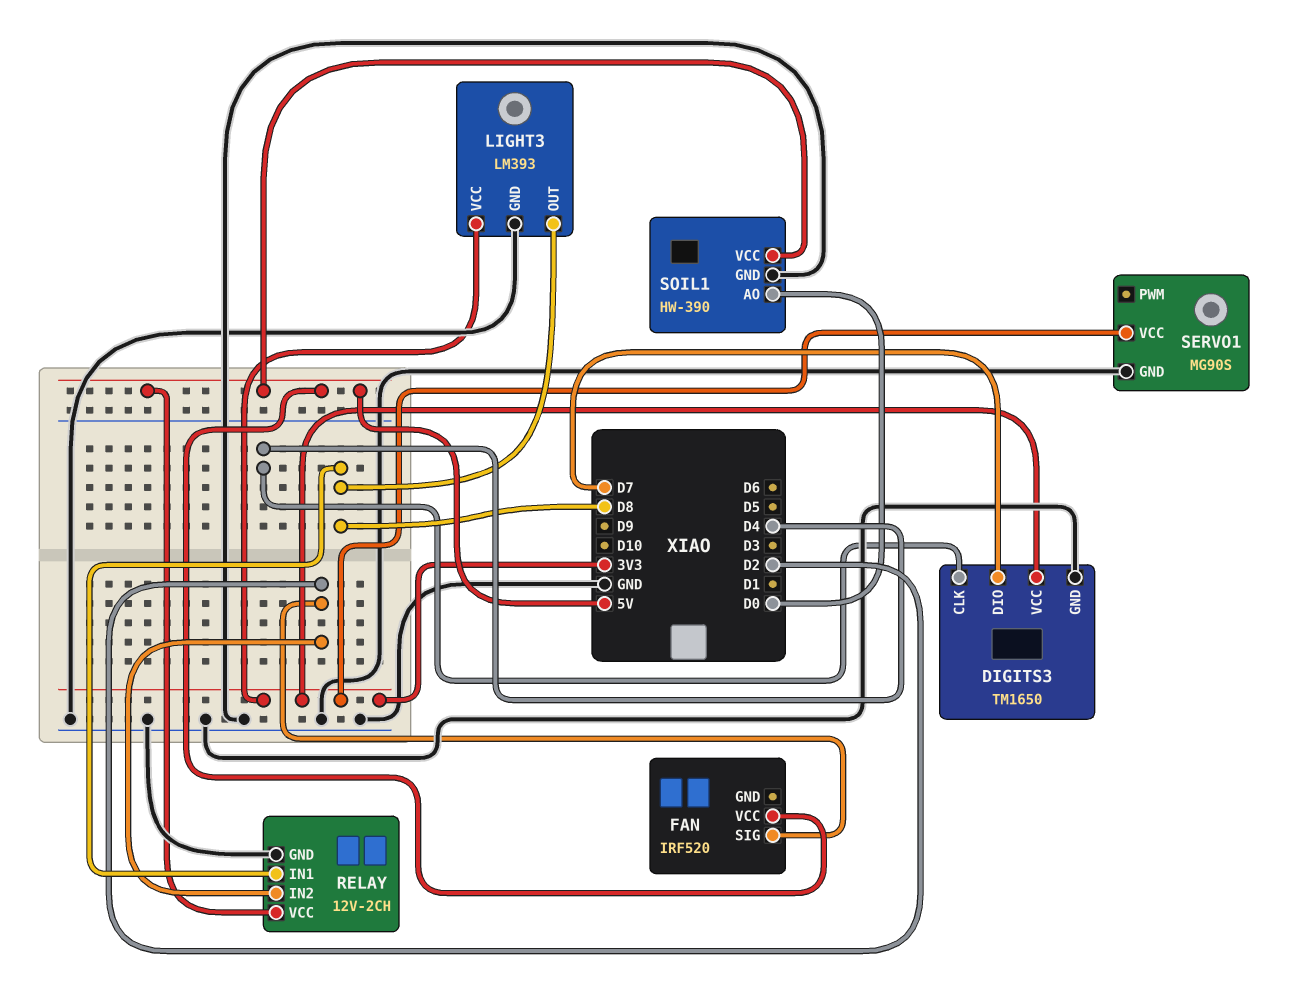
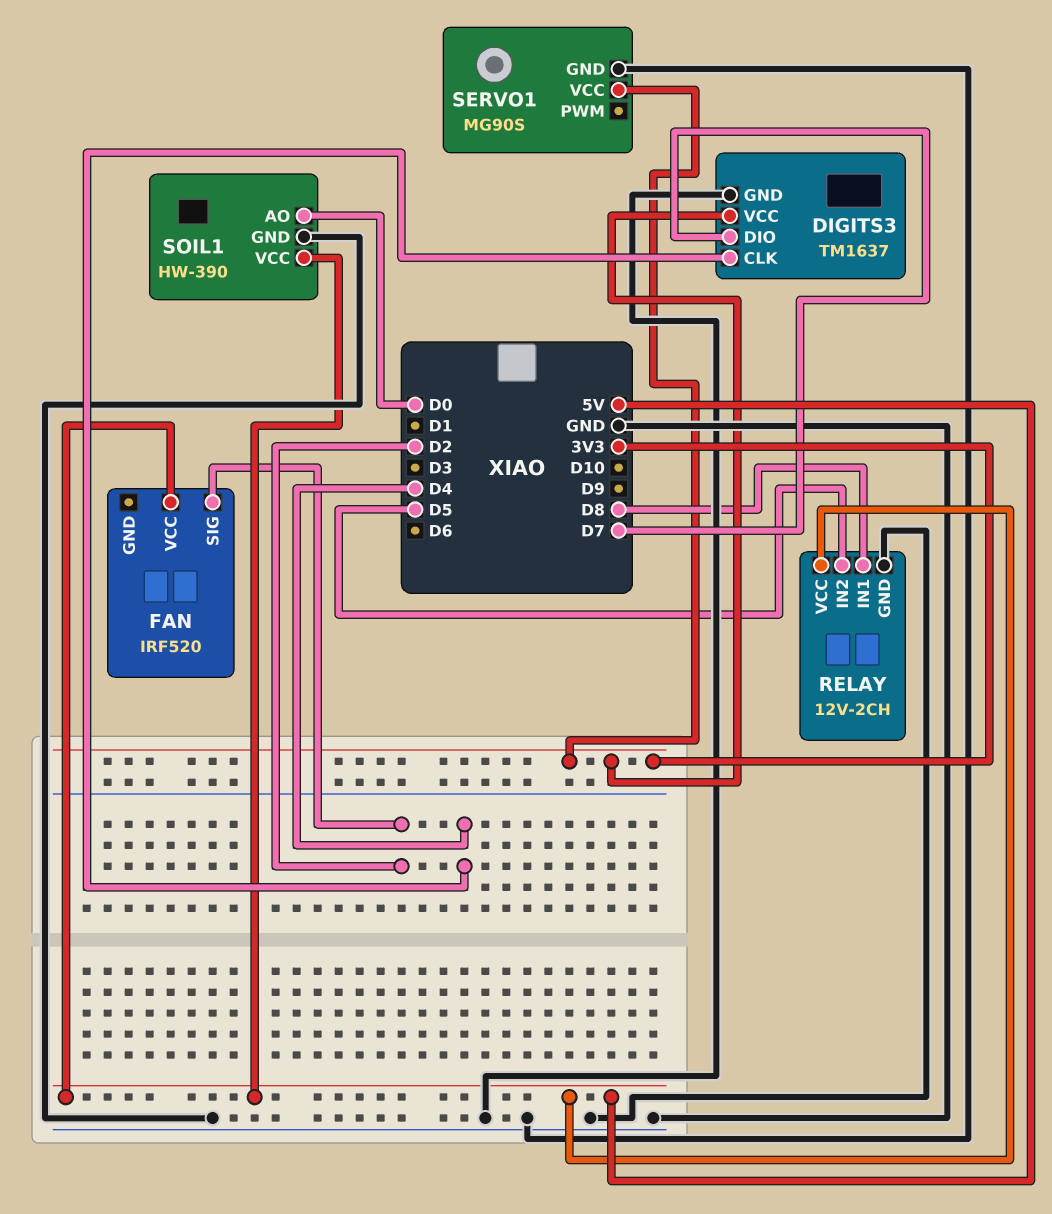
DIGITS3: TM1650 -> TM1637
LIGHT3: LM393 -> none
LIGHT3 pin GND: GND -> none
LIGHT3 pin OUT: D8 -> none
LIGHT3 pin VCC: 3V3 -> none
RELAY pin IN2: D2 -> D5

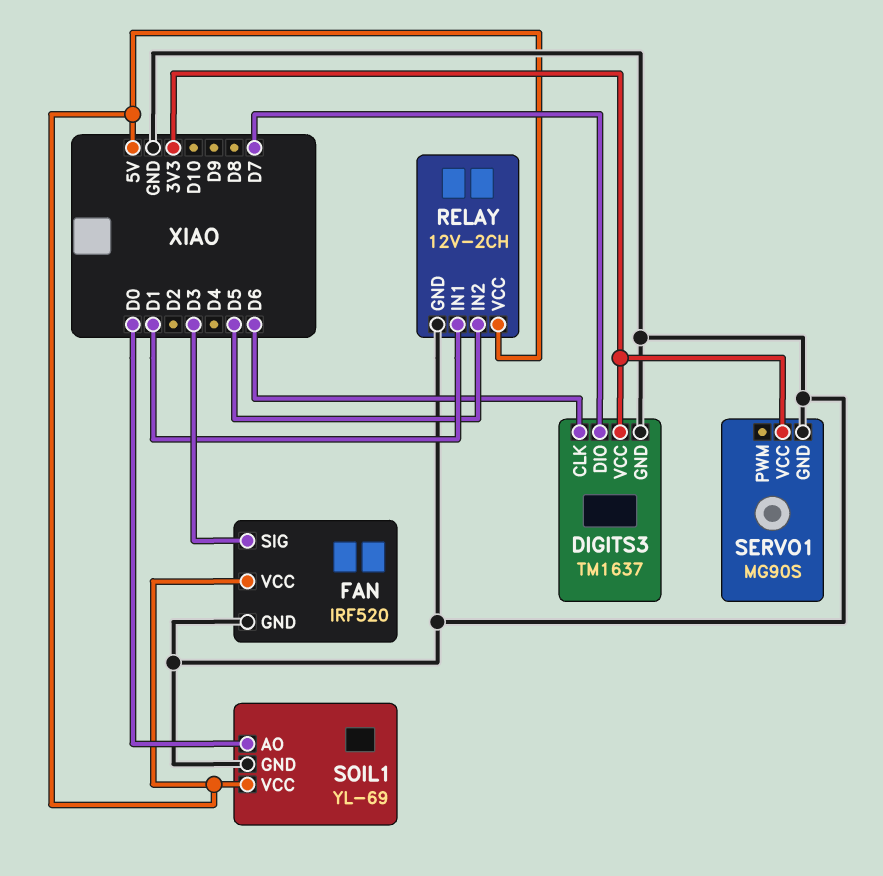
DIGITS3 pin CLK: D4 -> D6
FAN pin GND: none -> GND
FAN pin SIG: D2 -> D3
RELAY pin IN1: D8 -> D1
SOIL1: HW-390 -> YL-69

